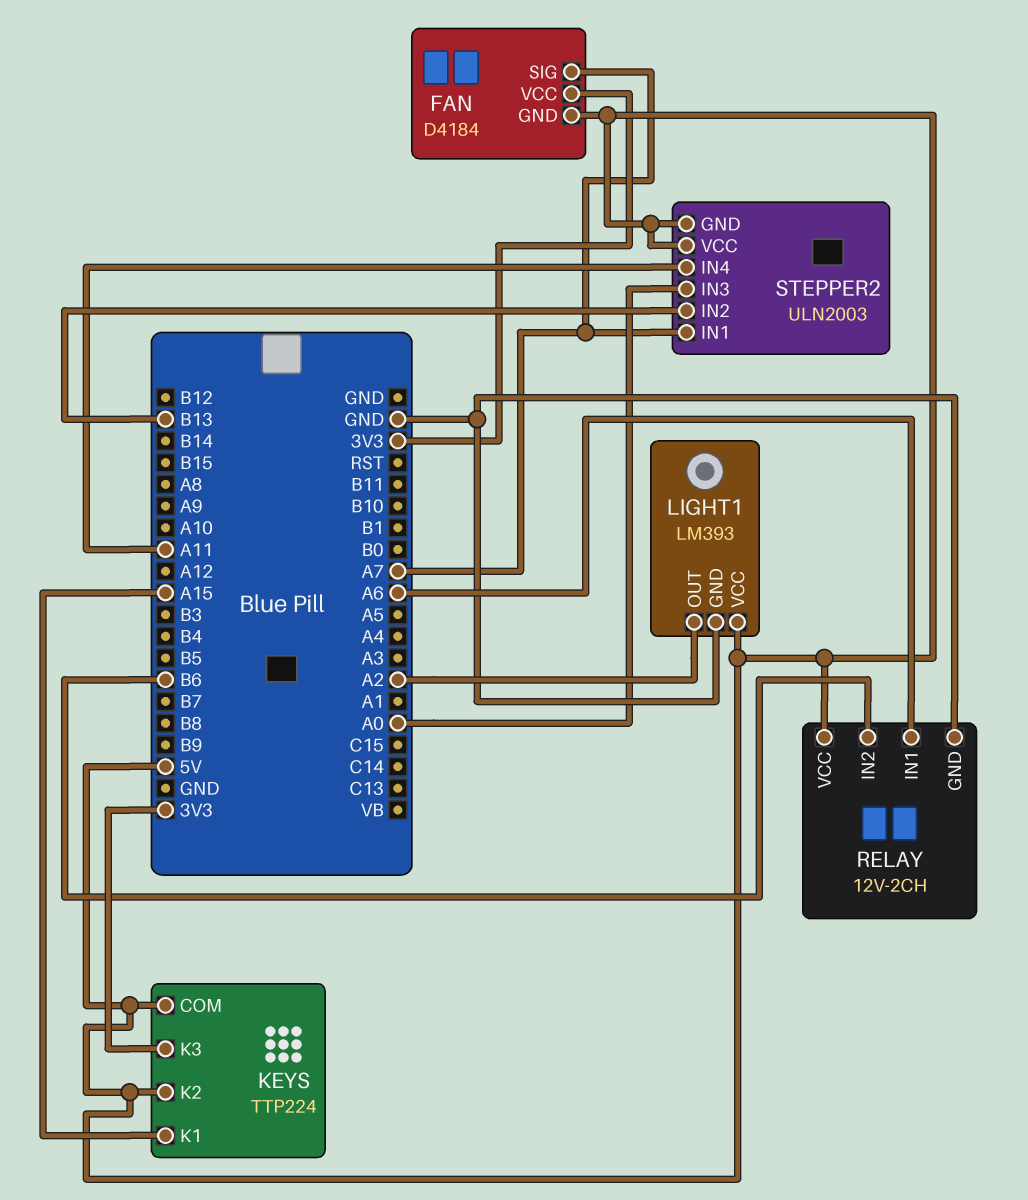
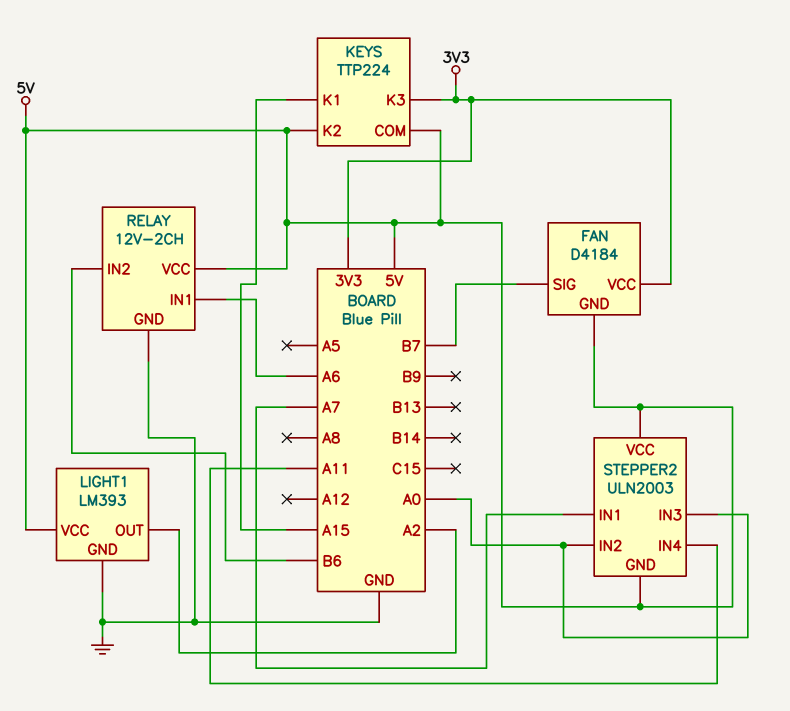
FAN pin SIG: A7 -> B7
STEPPER2 pin IN2: B13 -> A0

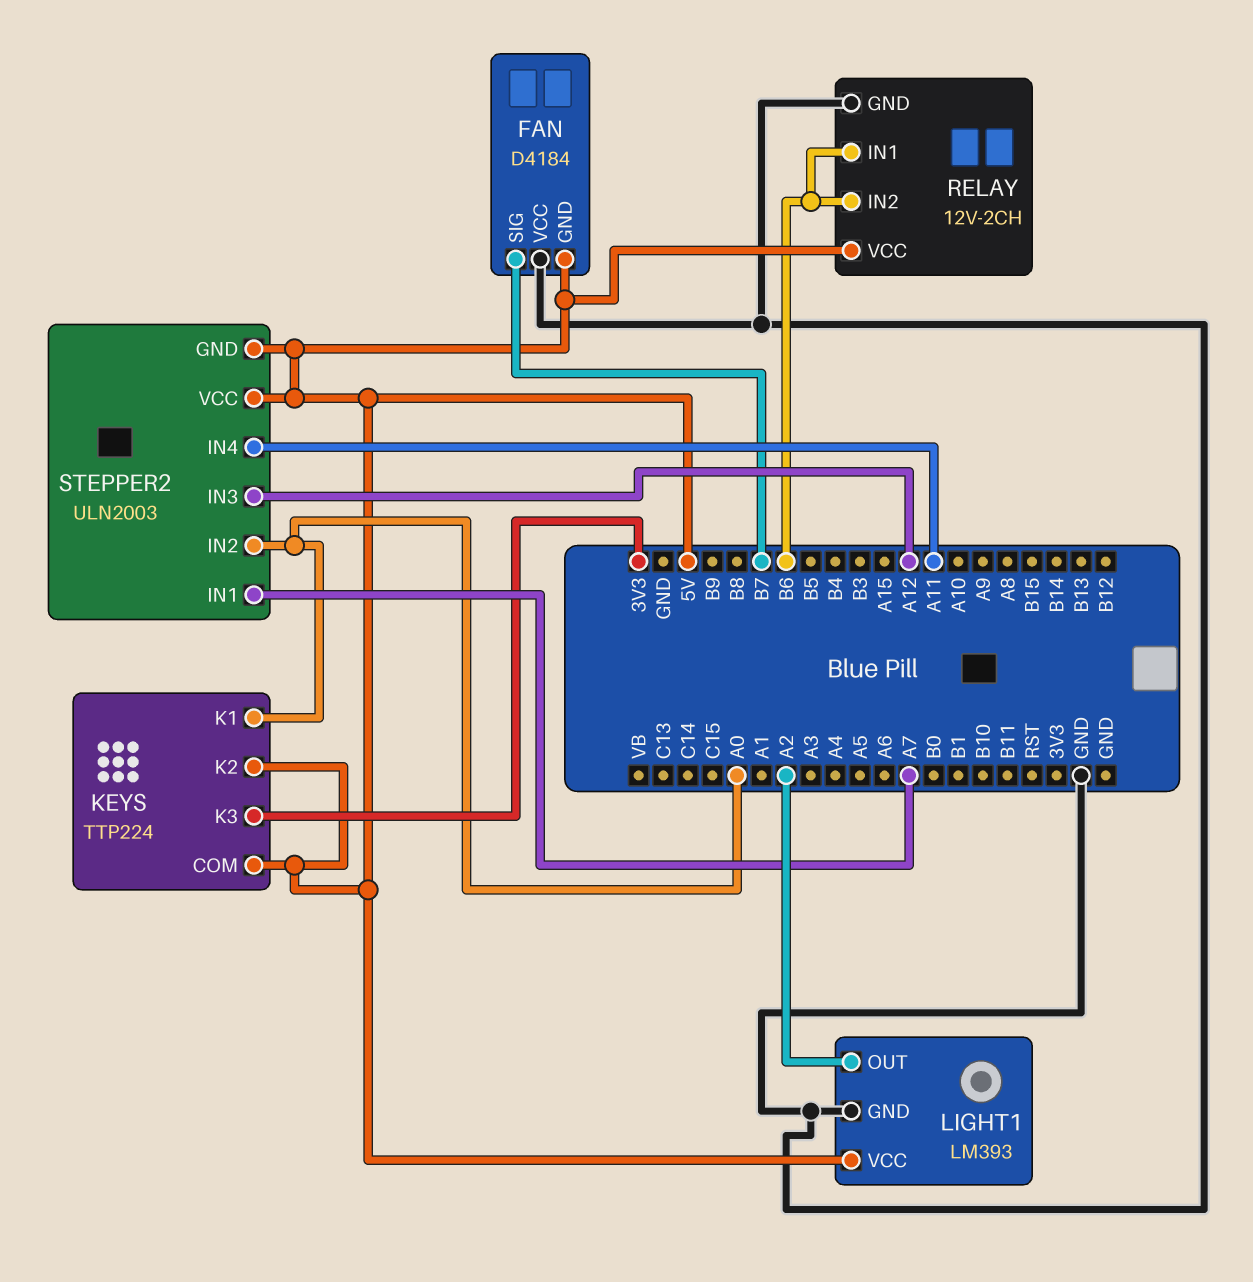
FAN pin VCC: 3V3 -> GND
KEYS pin K1: A15 -> A0
RELAY pin IN1: A6 -> B6
STEPPER2 pin IN3: A0 -> A12

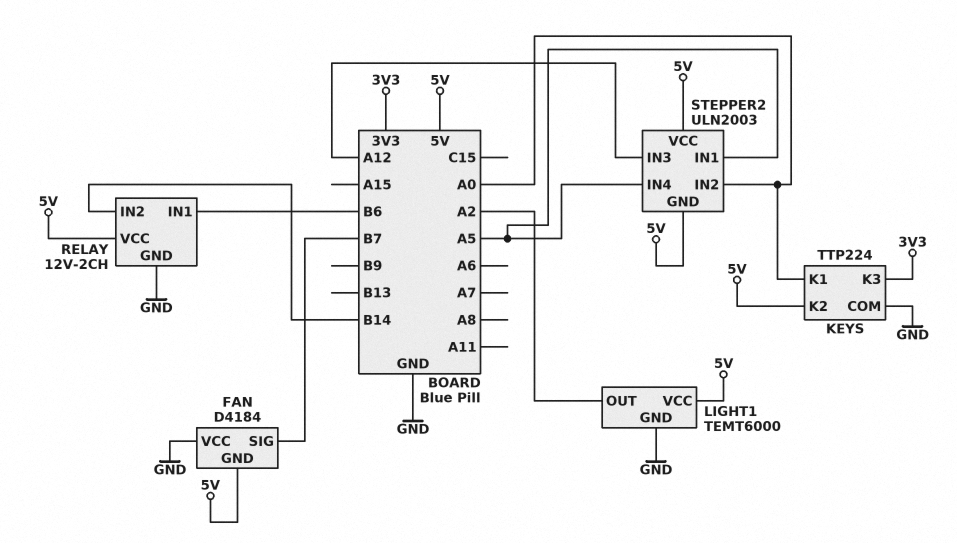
KEYS pin COM: 5V -> GND
LIGHT1: LM393 -> TEMT6000
RELAY pin IN2: B6 -> B14
STEPPER2 pin IN1: A7 -> A5
STEPPER2 pin IN4: A11 -> A5

